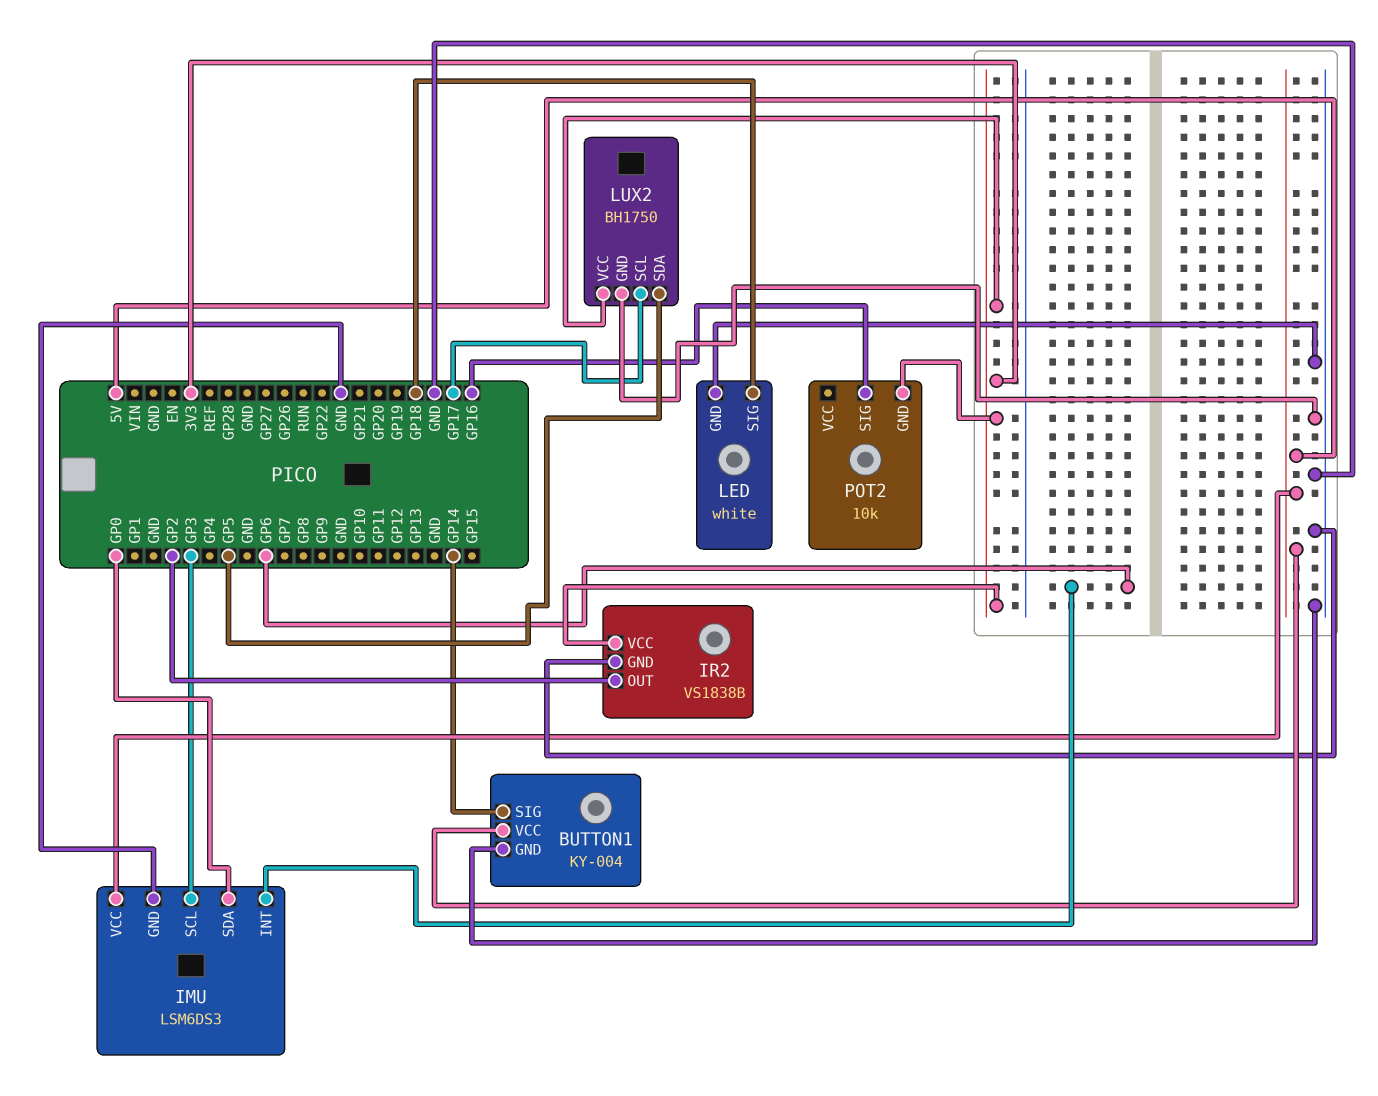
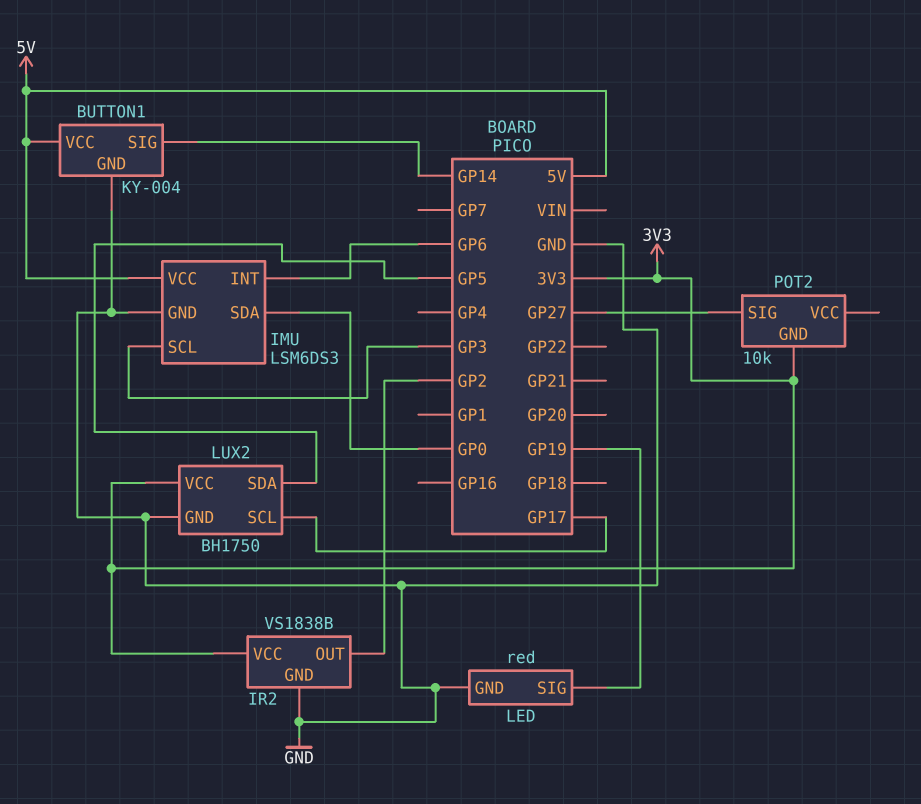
LED: white -> red
LED pin SIG: GP18 -> GP19
POT2 pin SIG: GP16 -> GP27

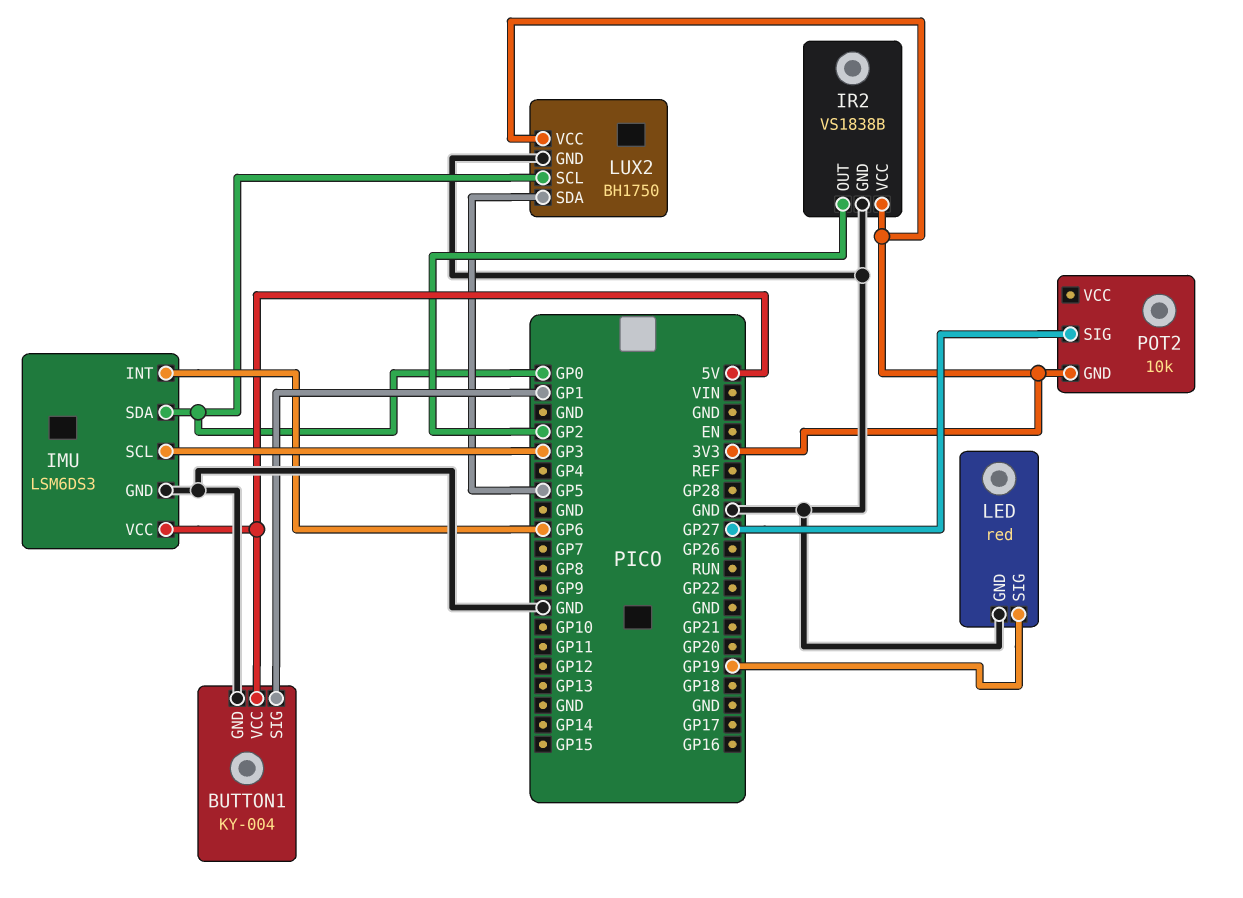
BUTTON1 pin SIG: GP14 -> GP1
LUX2 pin SCL: GP17 -> GP0

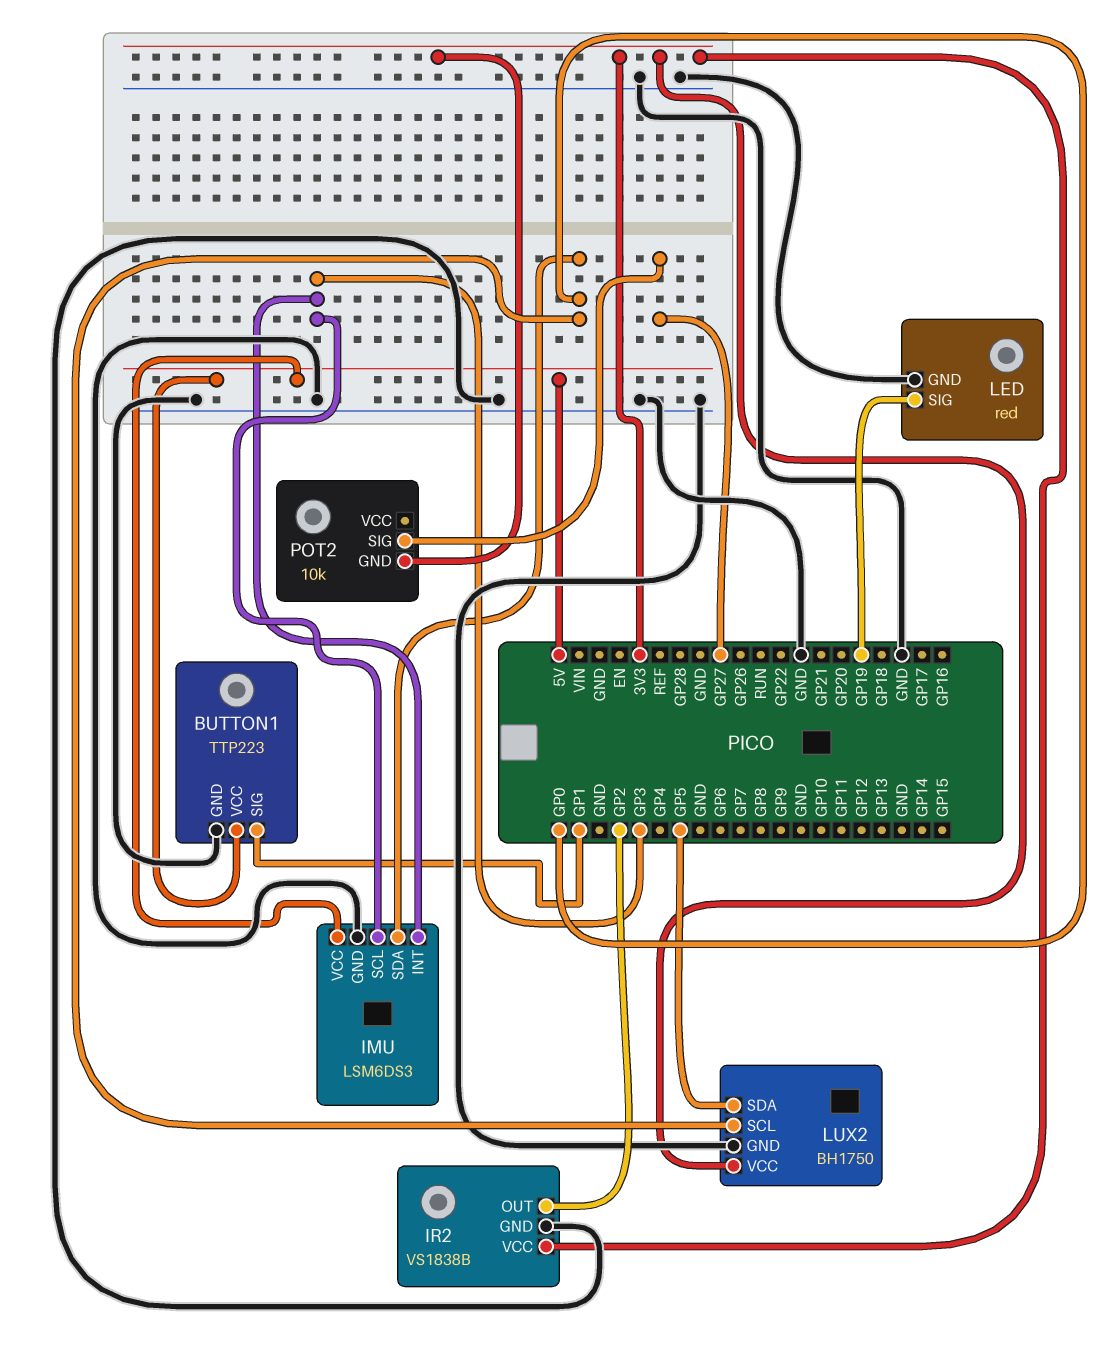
BUTTON1: KY-004 -> TTP223
IMU pin INT: GP6 -> GP3

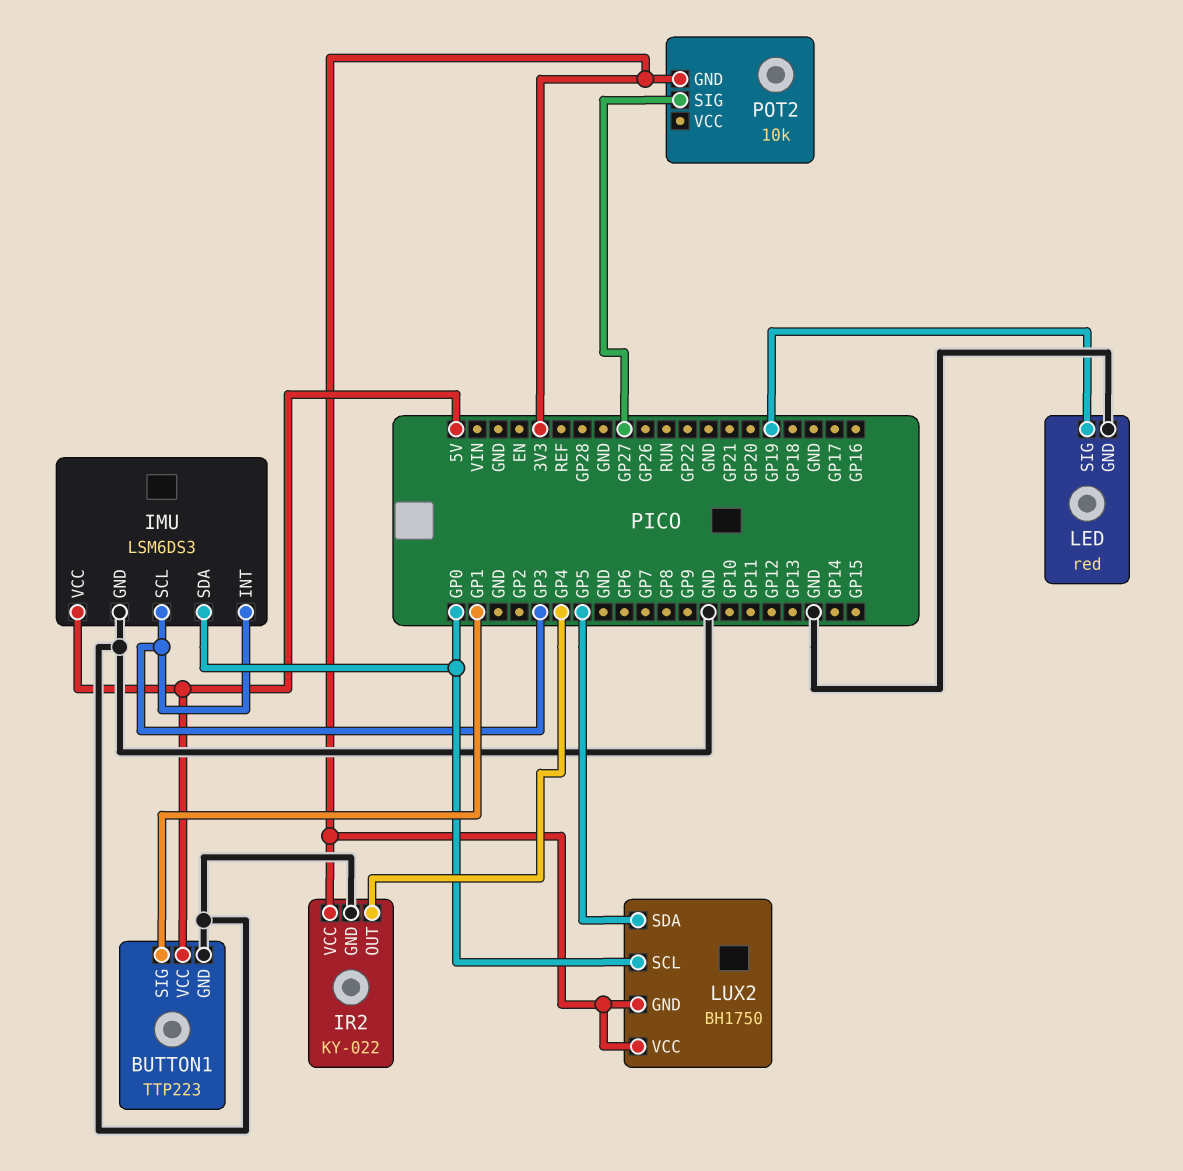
IR2: VS1838B -> KY-022
IR2 pin OUT: GP2 -> GP4
LUX2 pin GND: GND -> 3V3

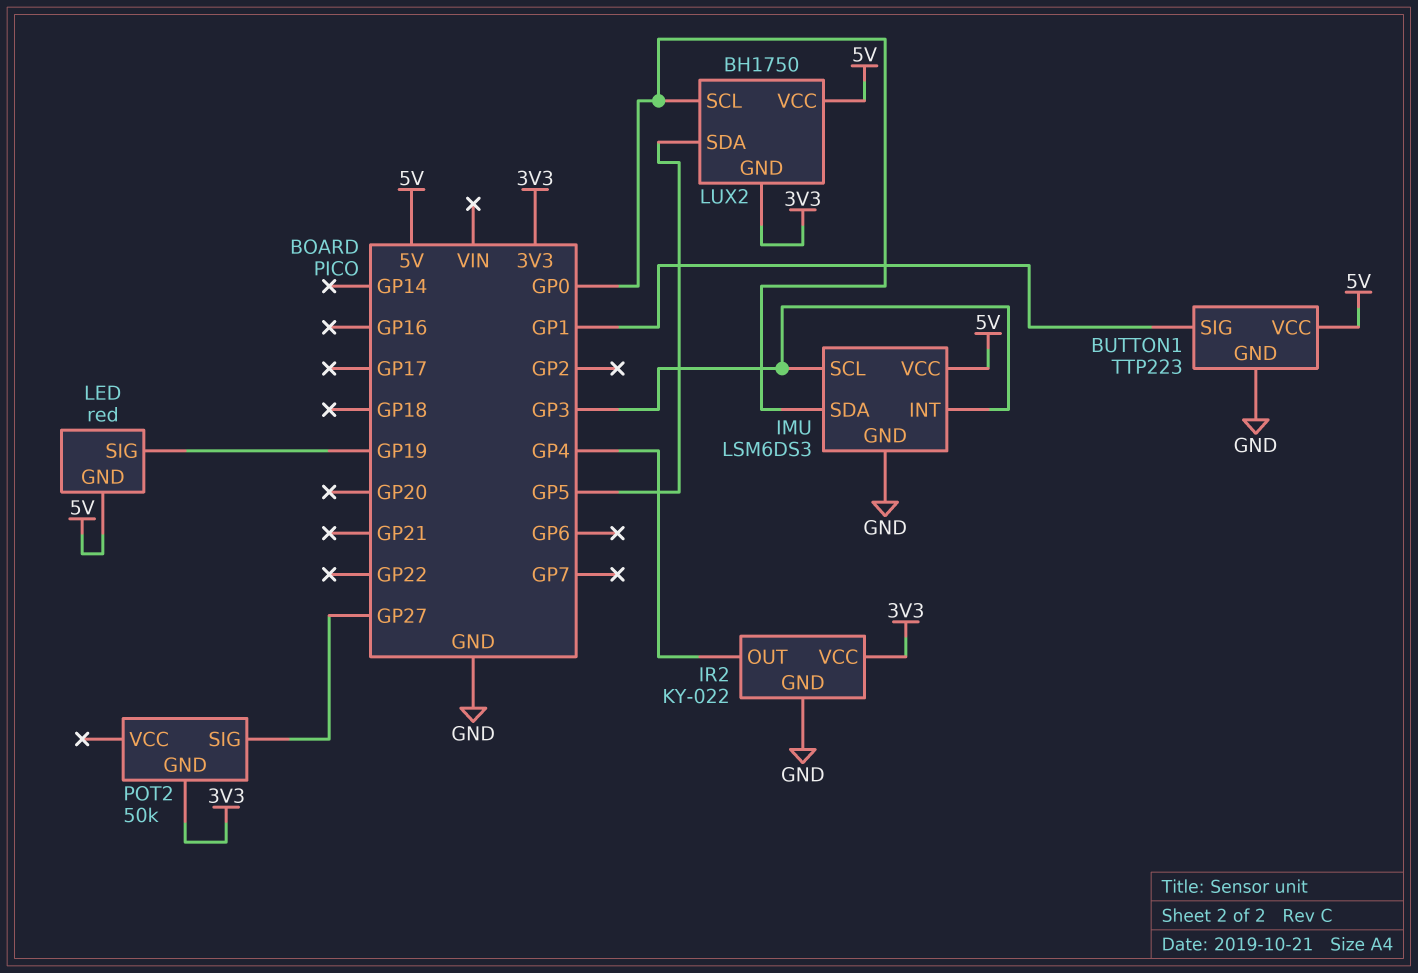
LED pin GND: GND -> 5V
LUX2 pin VCC: 3V3 -> 5V
POT2: 10k -> 50k

